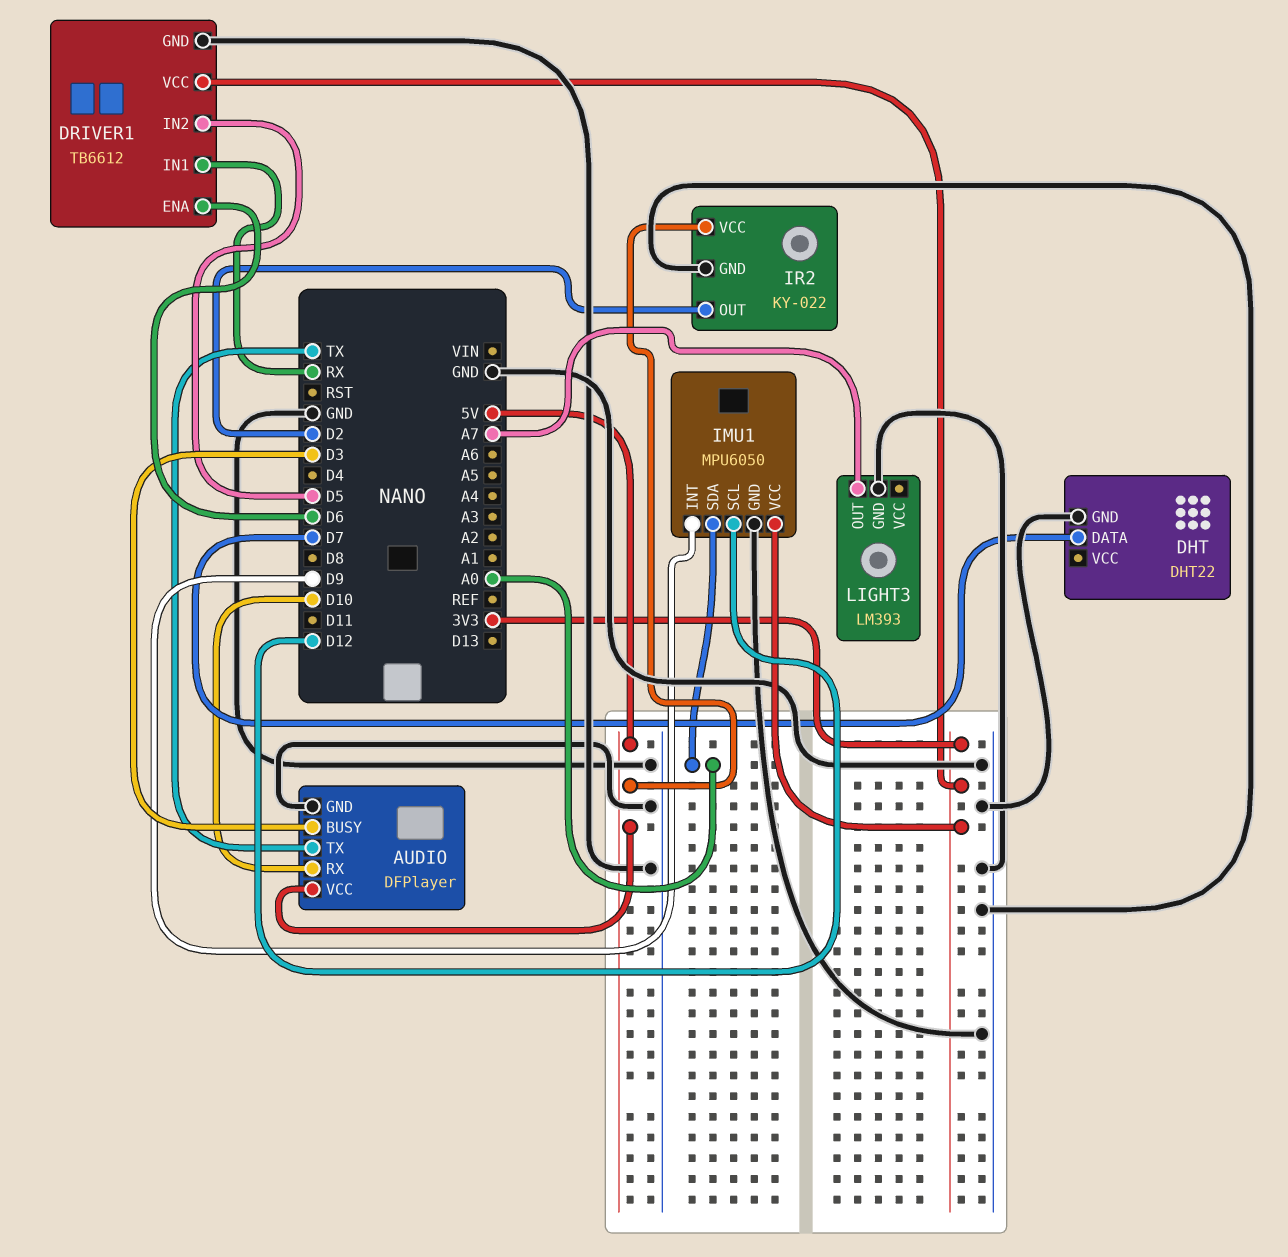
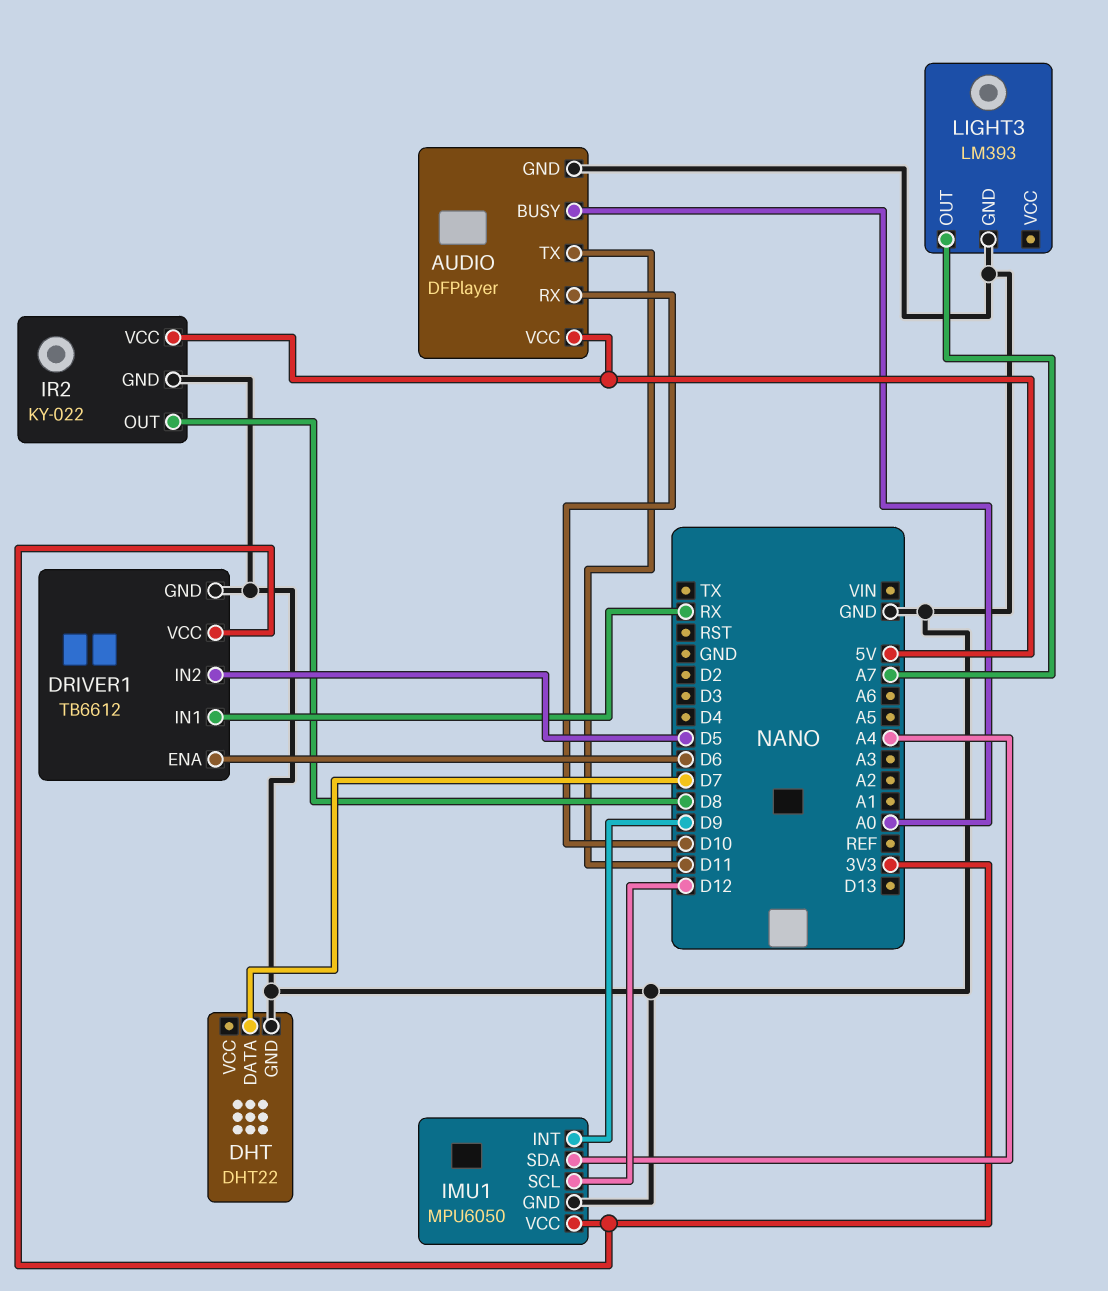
AUDIO pin BUSY: D3 -> A0
AUDIO pin TX: TX -> D11
IMU1 pin SDA: A0 -> A4
IR2 pin OUT: D2 -> D8

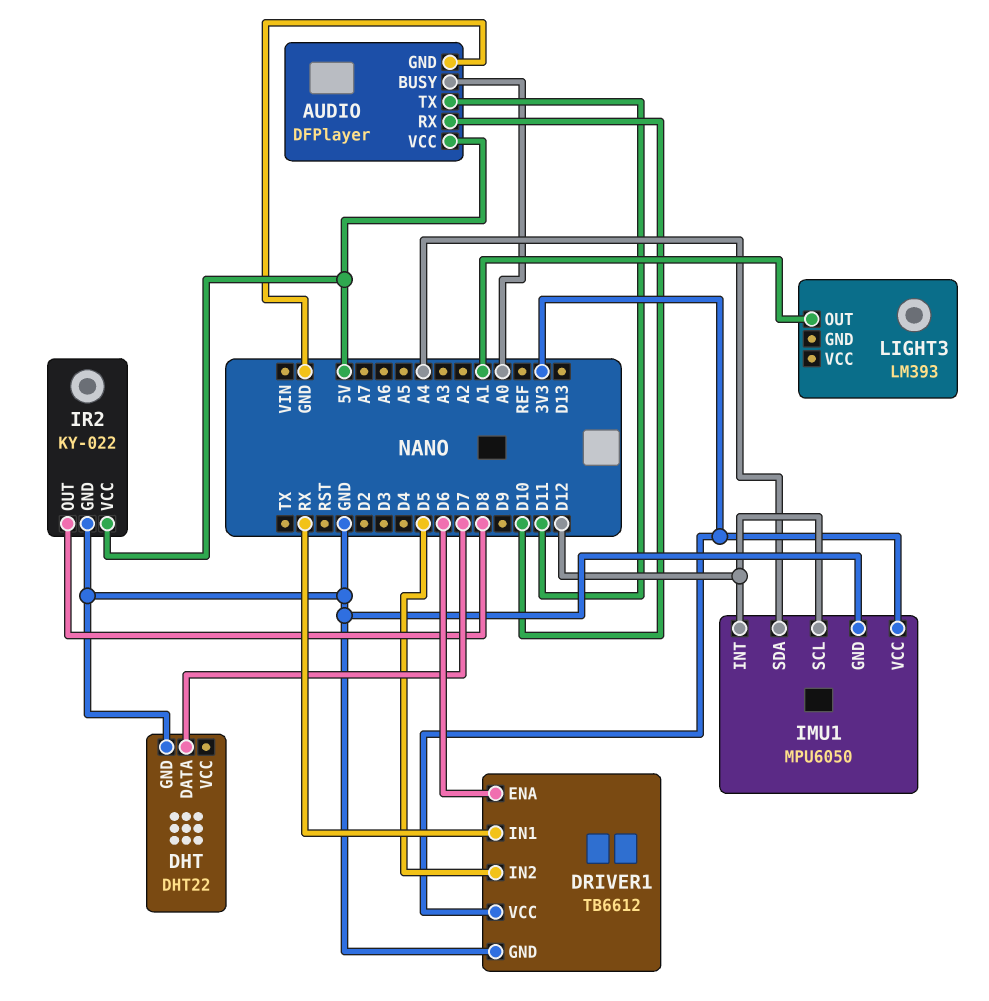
IMU1 pin INT: D9 -> D12
LIGHT3 pin GND: GND -> none
LIGHT3 pin OUT: A7 -> A1

